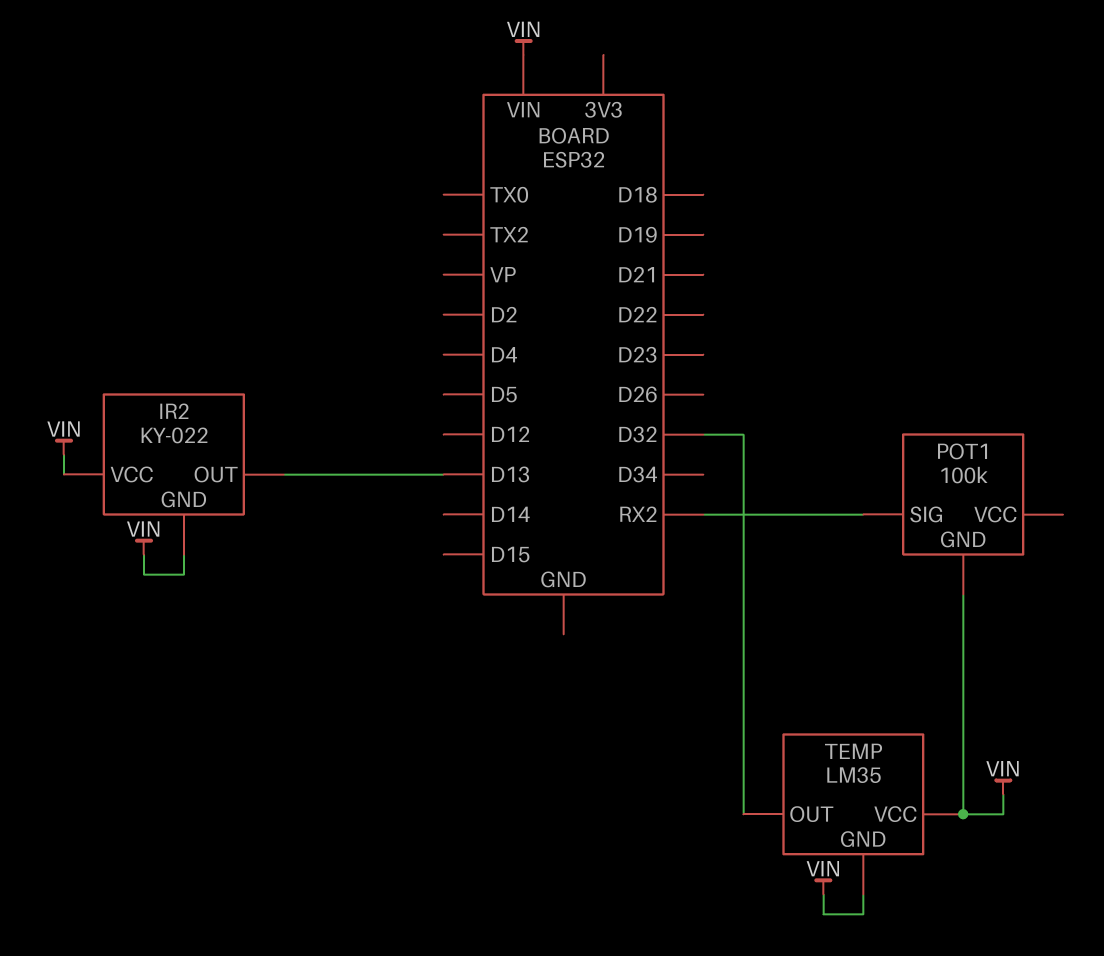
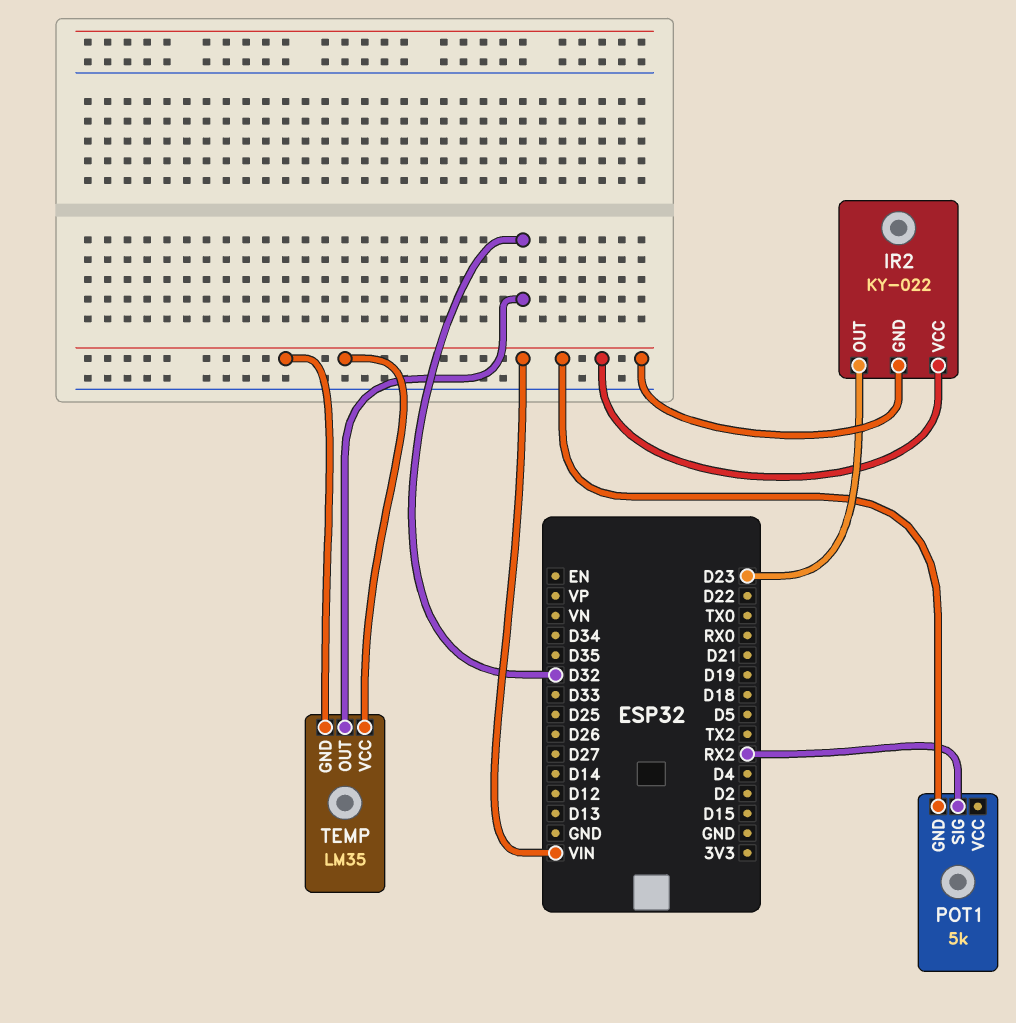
IR2 pin OUT: D13 -> D23
POT1: 100k -> 5k

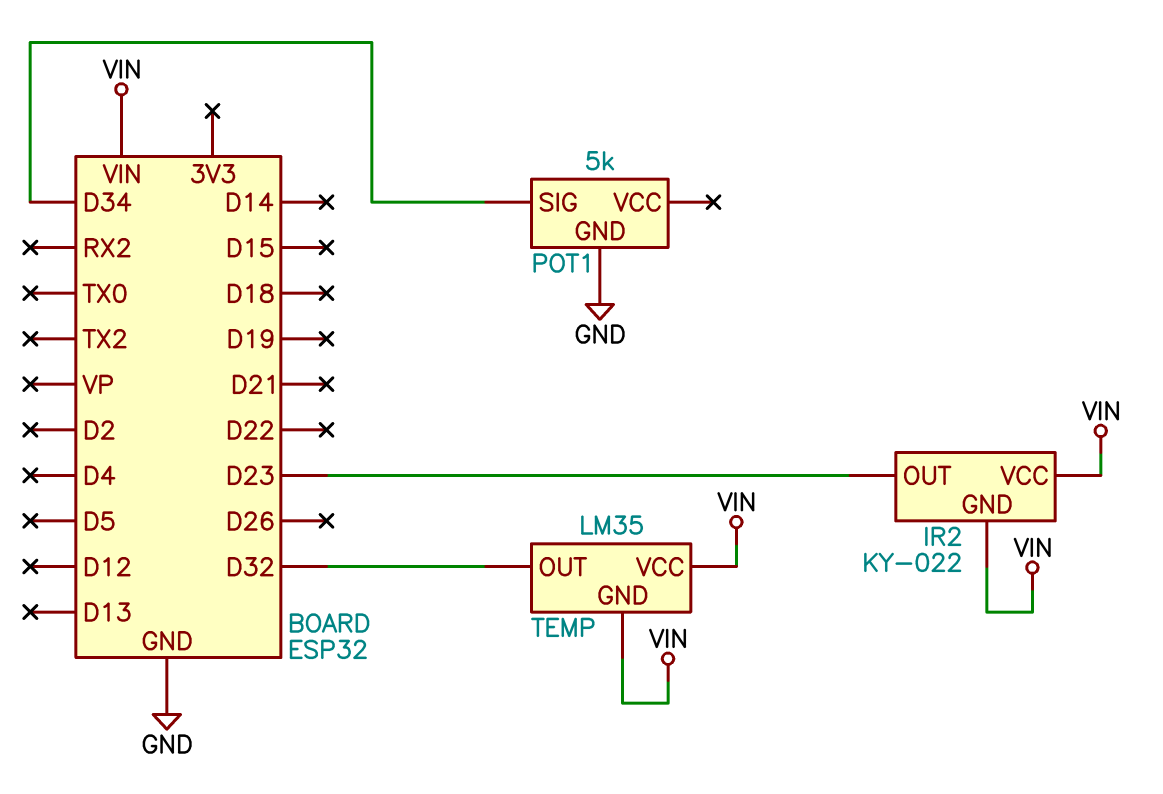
POT1 pin GND: VIN -> GND
POT1 pin SIG: RX2 -> D34

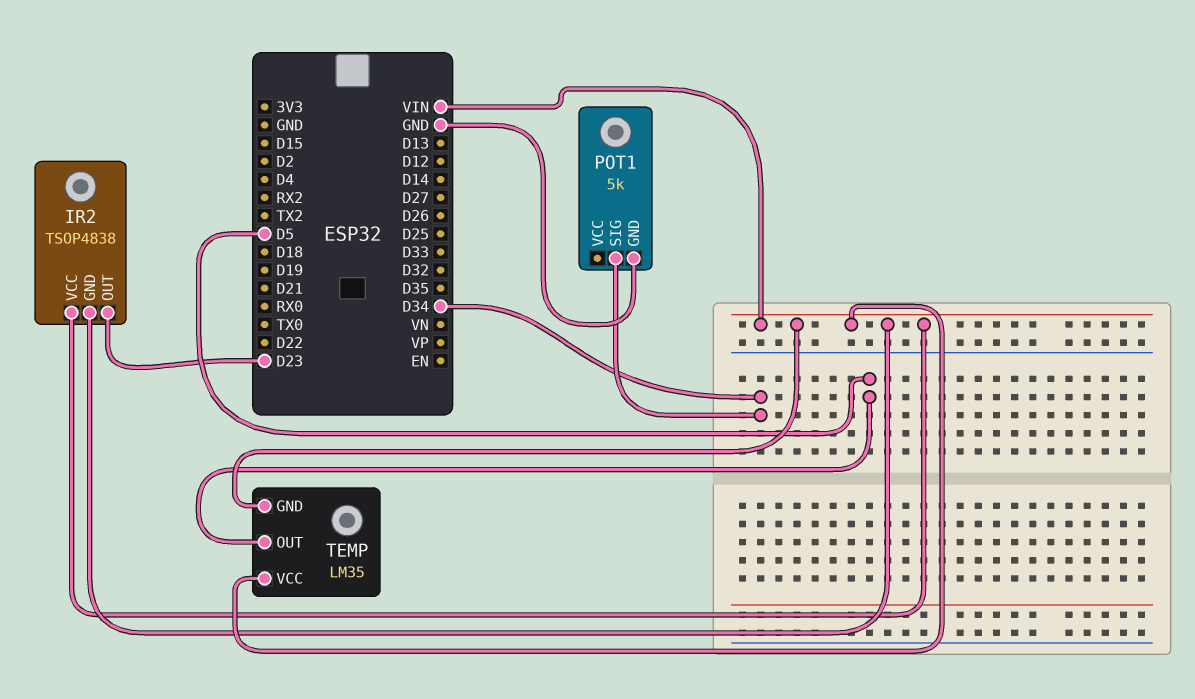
IR2: KY-022 -> TSOP4838
TEMP pin OUT: D32 -> D5

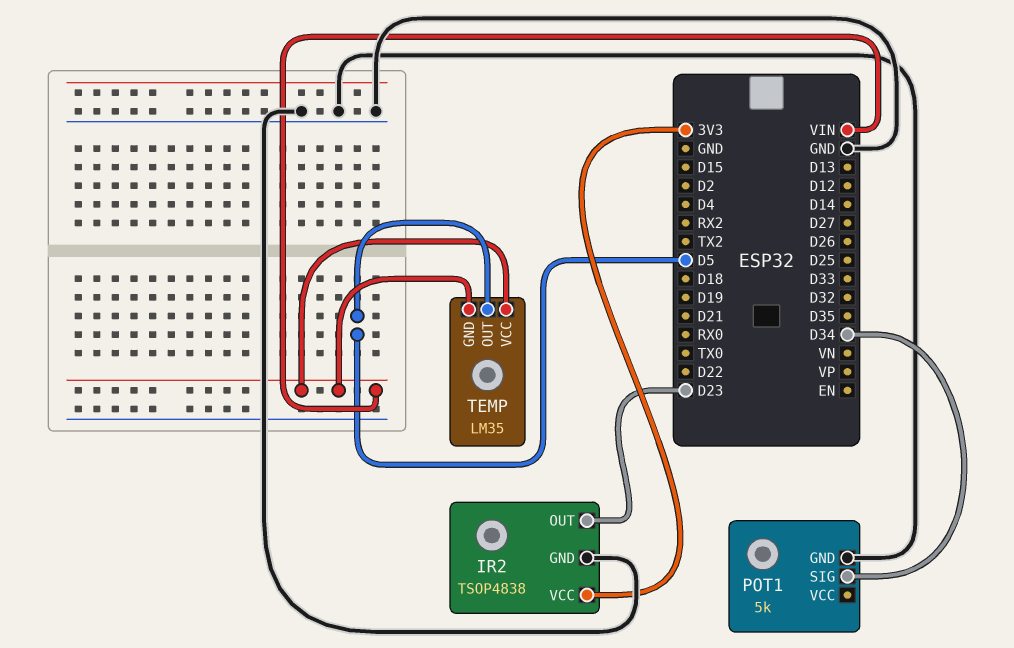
IR2 pin GND: VIN -> GND
IR2 pin VCC: VIN -> 3V3

